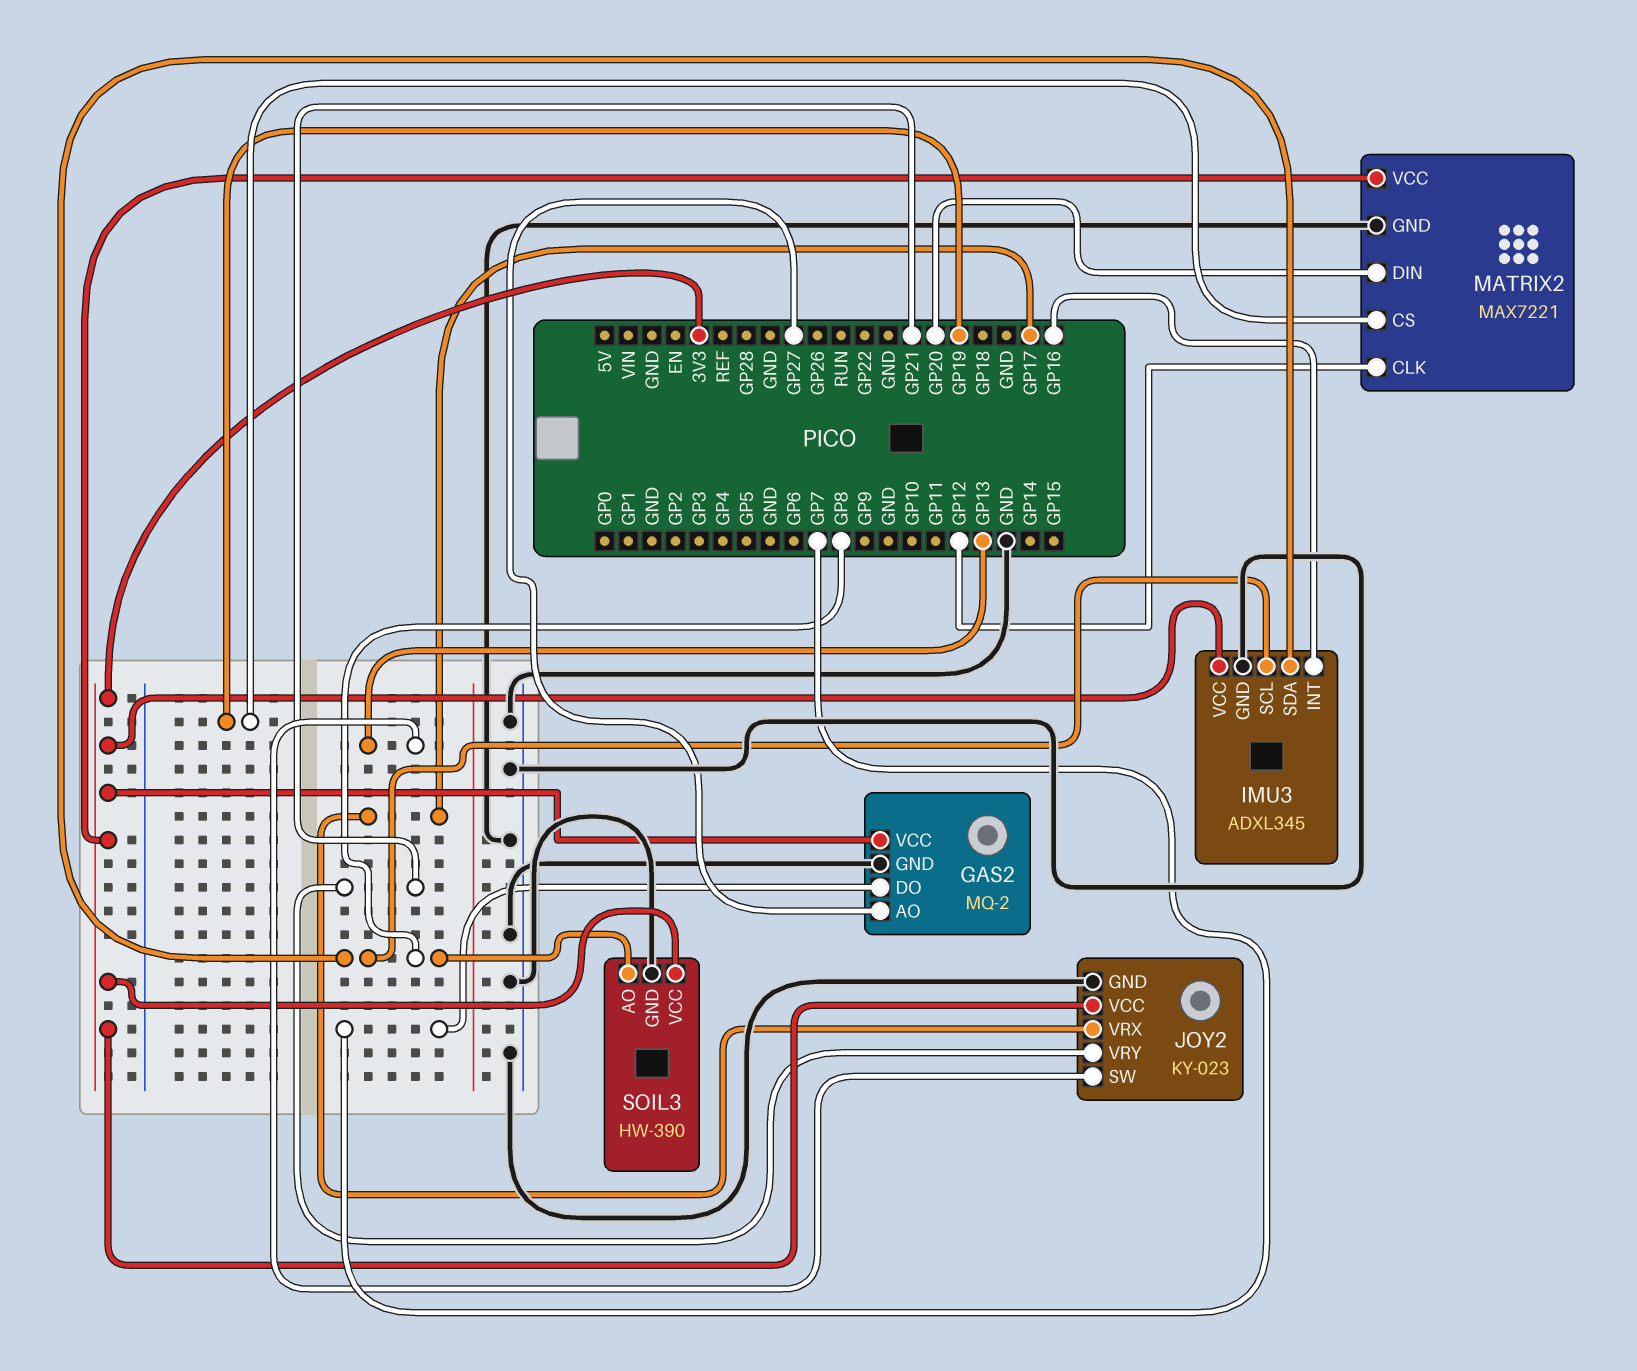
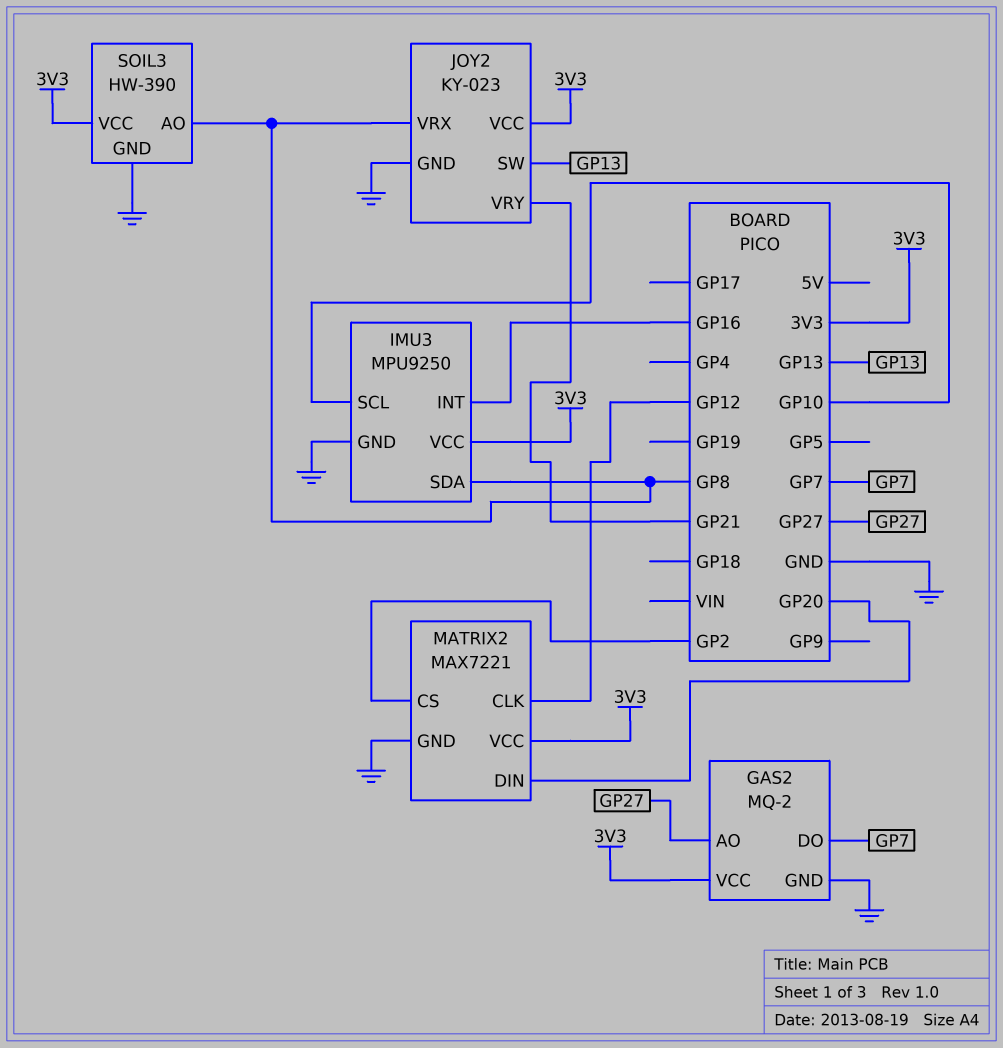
IMU3: ADXL345 -> MPU9250
IMU3 pin SCL: GP8 -> GP10
JOY2 pin VRX: GP17 -> GP8
MATRIX2 pin CS: GP19 -> GP2

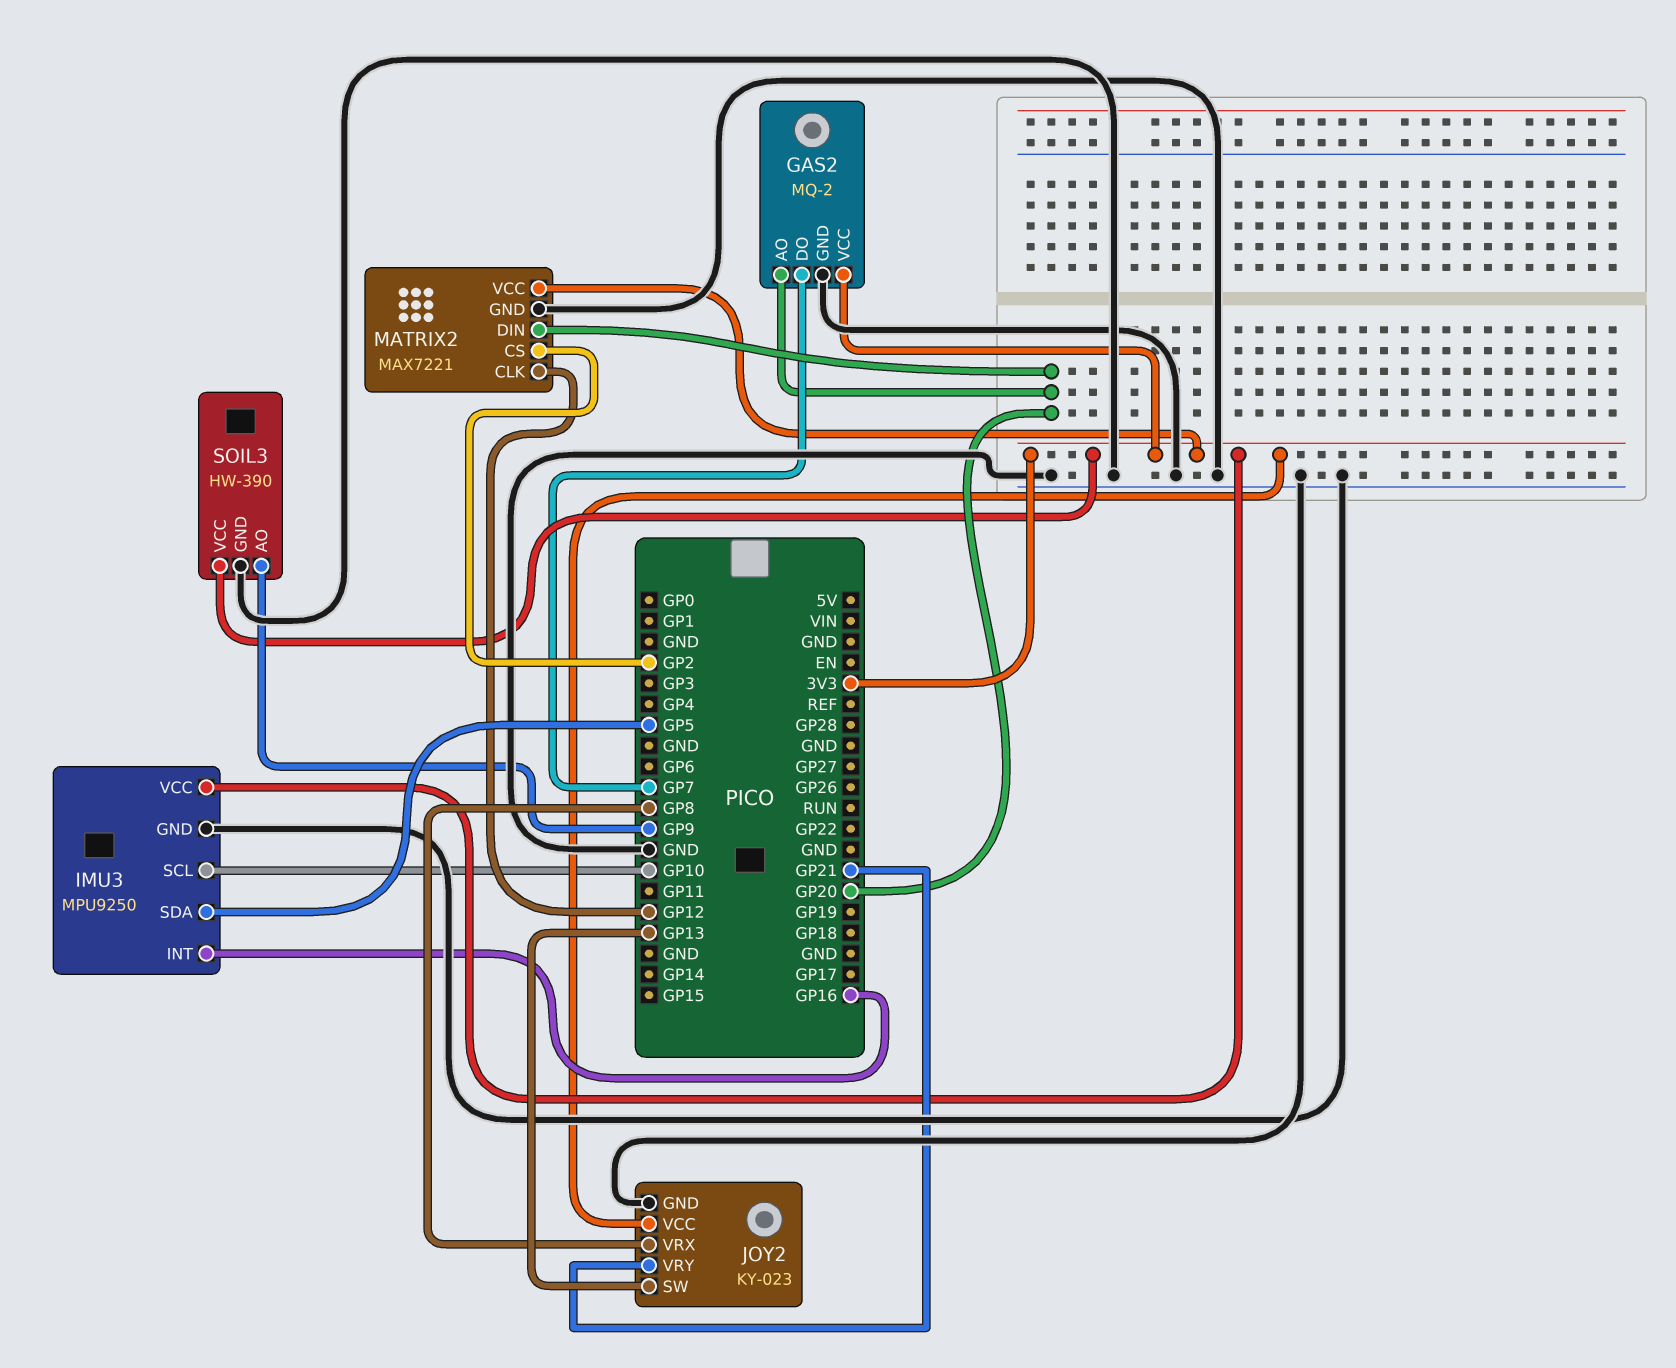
GAS2 pin AO: GP27 -> GP20
IMU3 pin SDA: GP8 -> GP5
SOIL3 pin AO: GP8 -> GP9

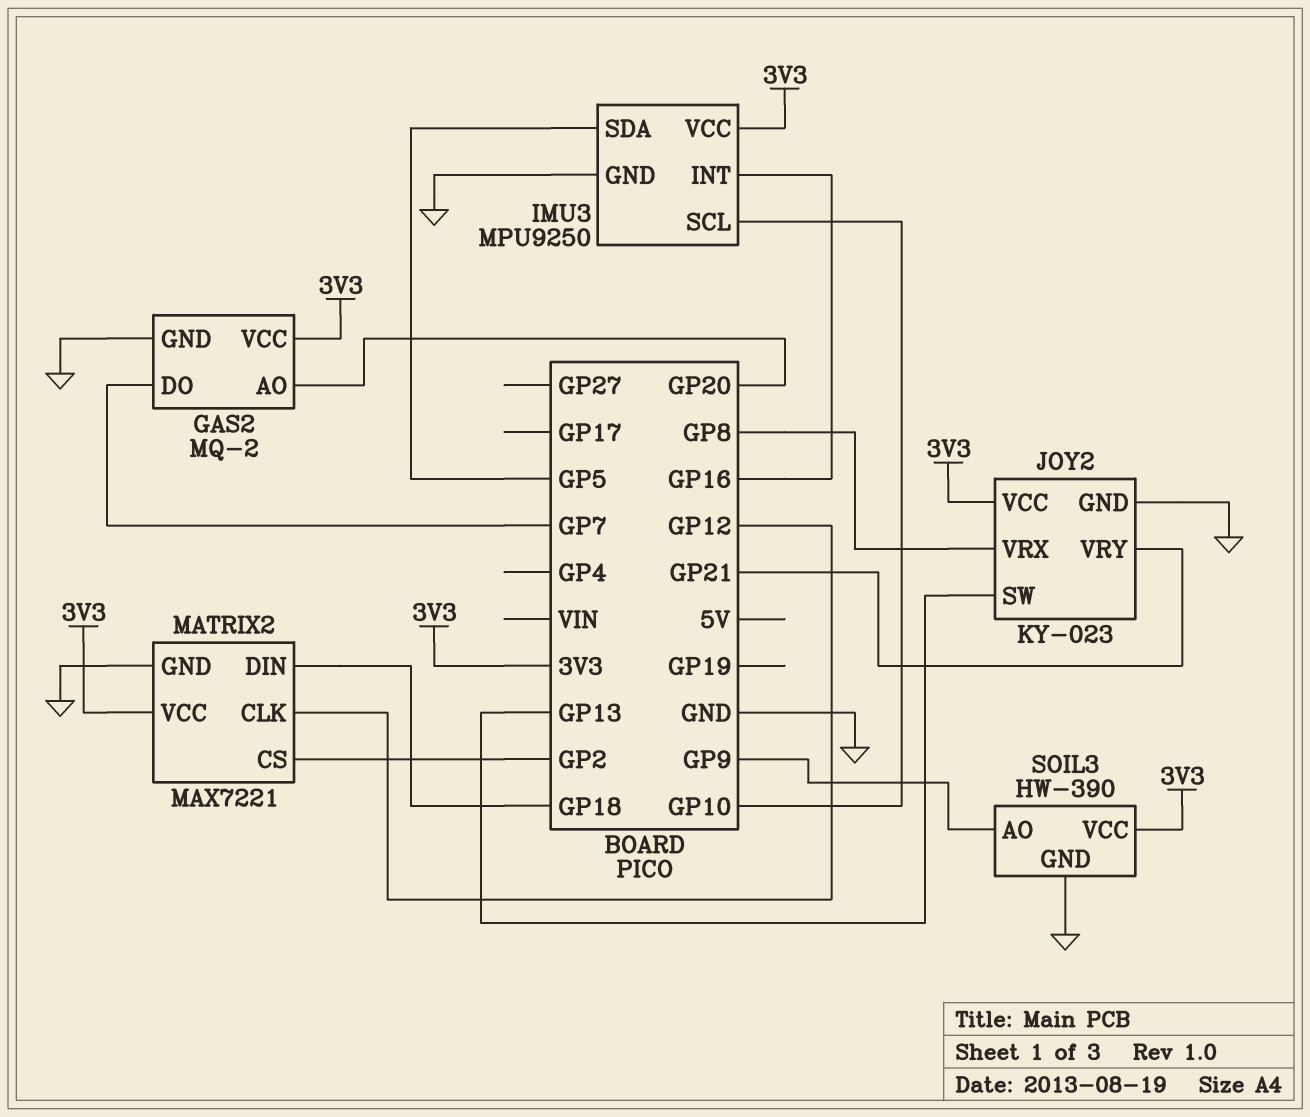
MATRIX2 pin DIN: GP20 -> GP18

